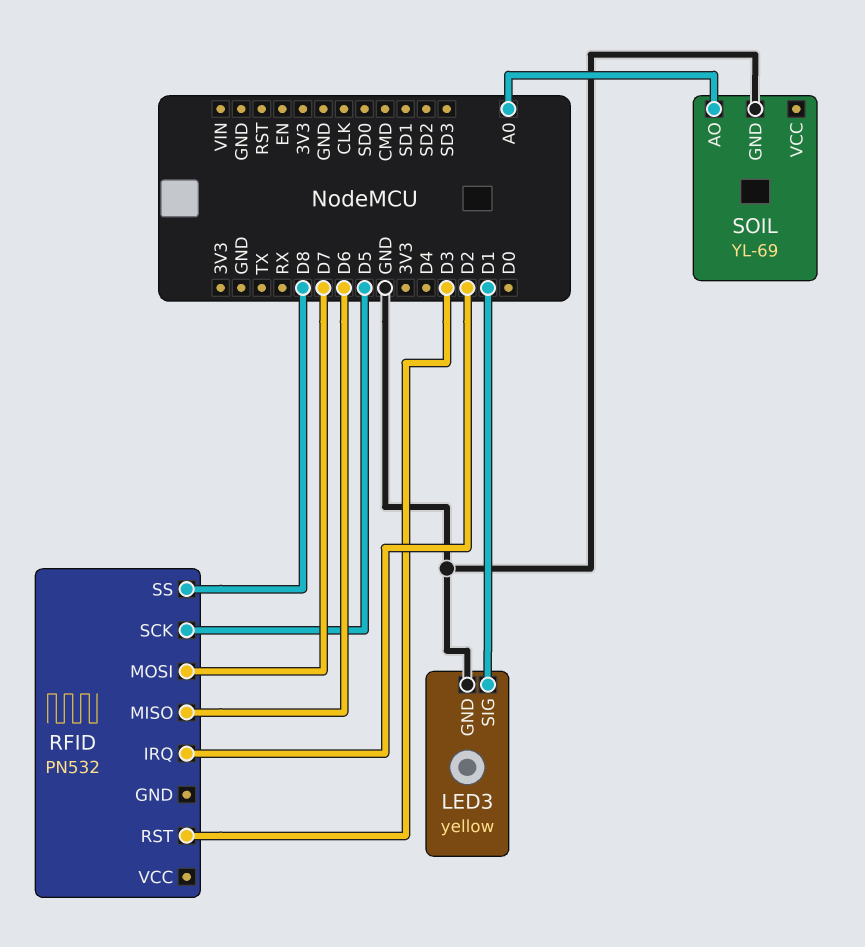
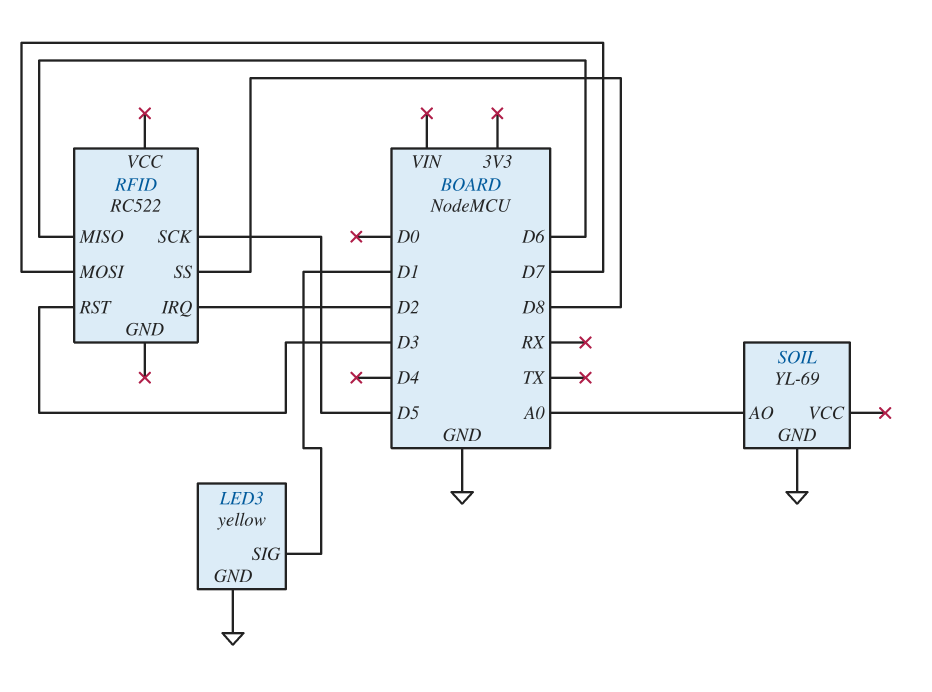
RFID: PN532 -> RC522

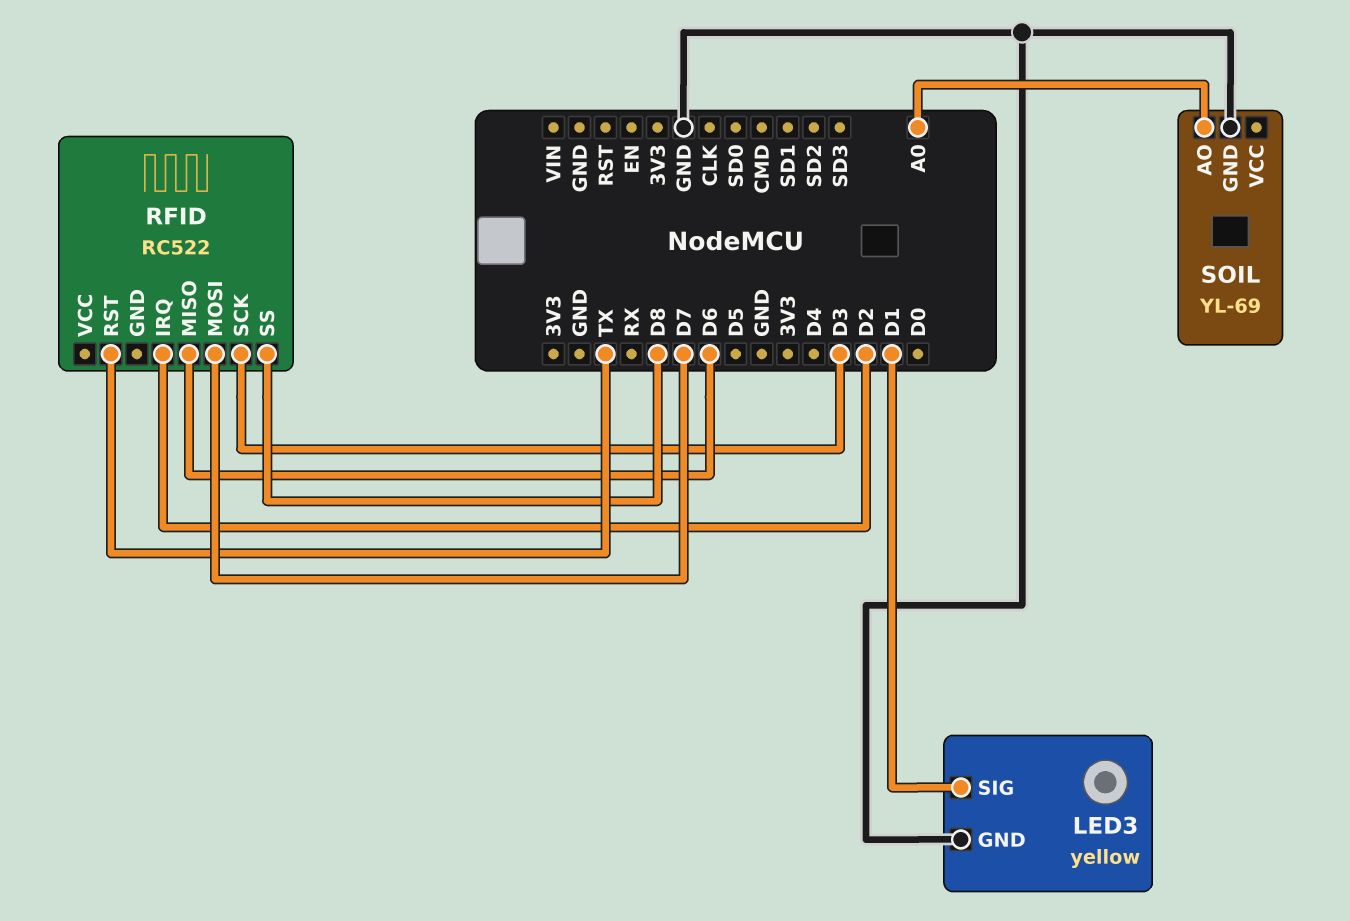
RFID pin RST: D3 -> TX
RFID pin SCK: D5 -> D3

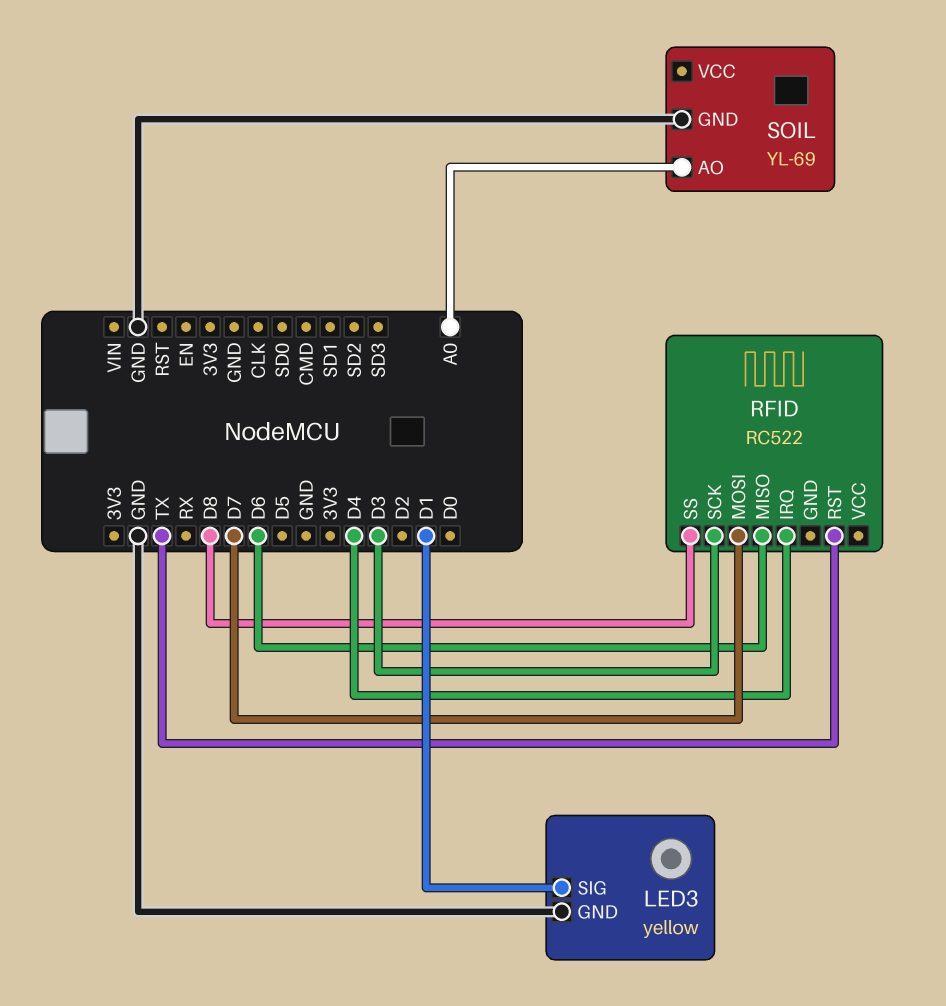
RFID pin IRQ: D2 -> D4

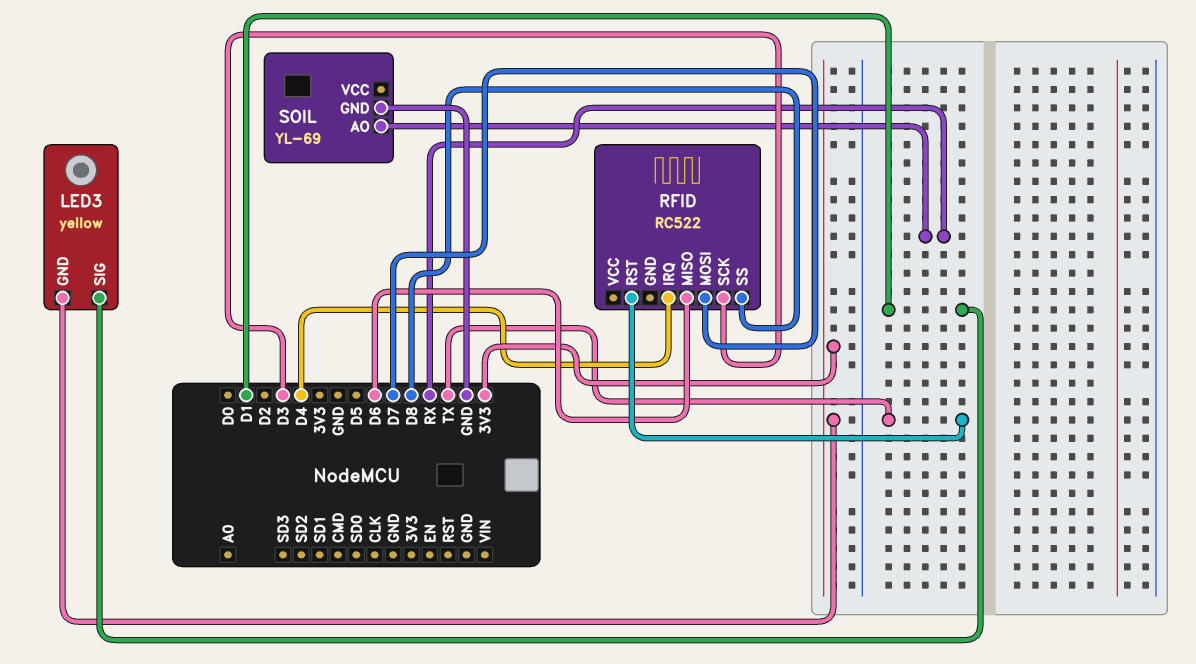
LED3 pin GND: GND -> 3V3
SOIL pin AO: A0 -> RX

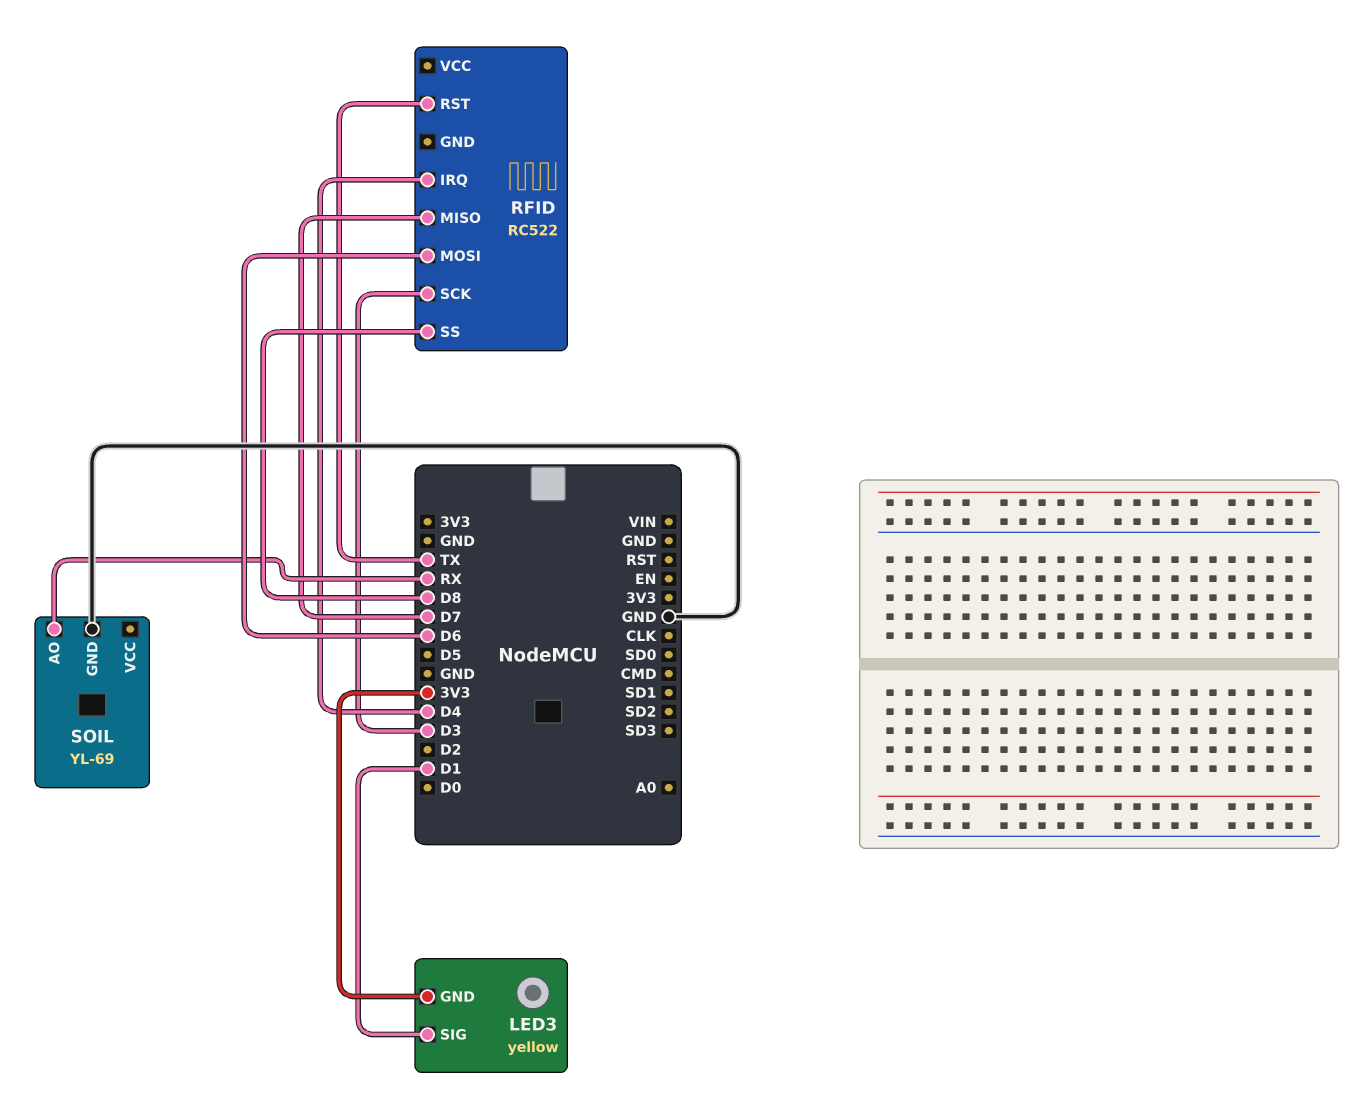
RFID pin MISO: D6 -> D7
RFID pin MOSI: D7 -> D6

